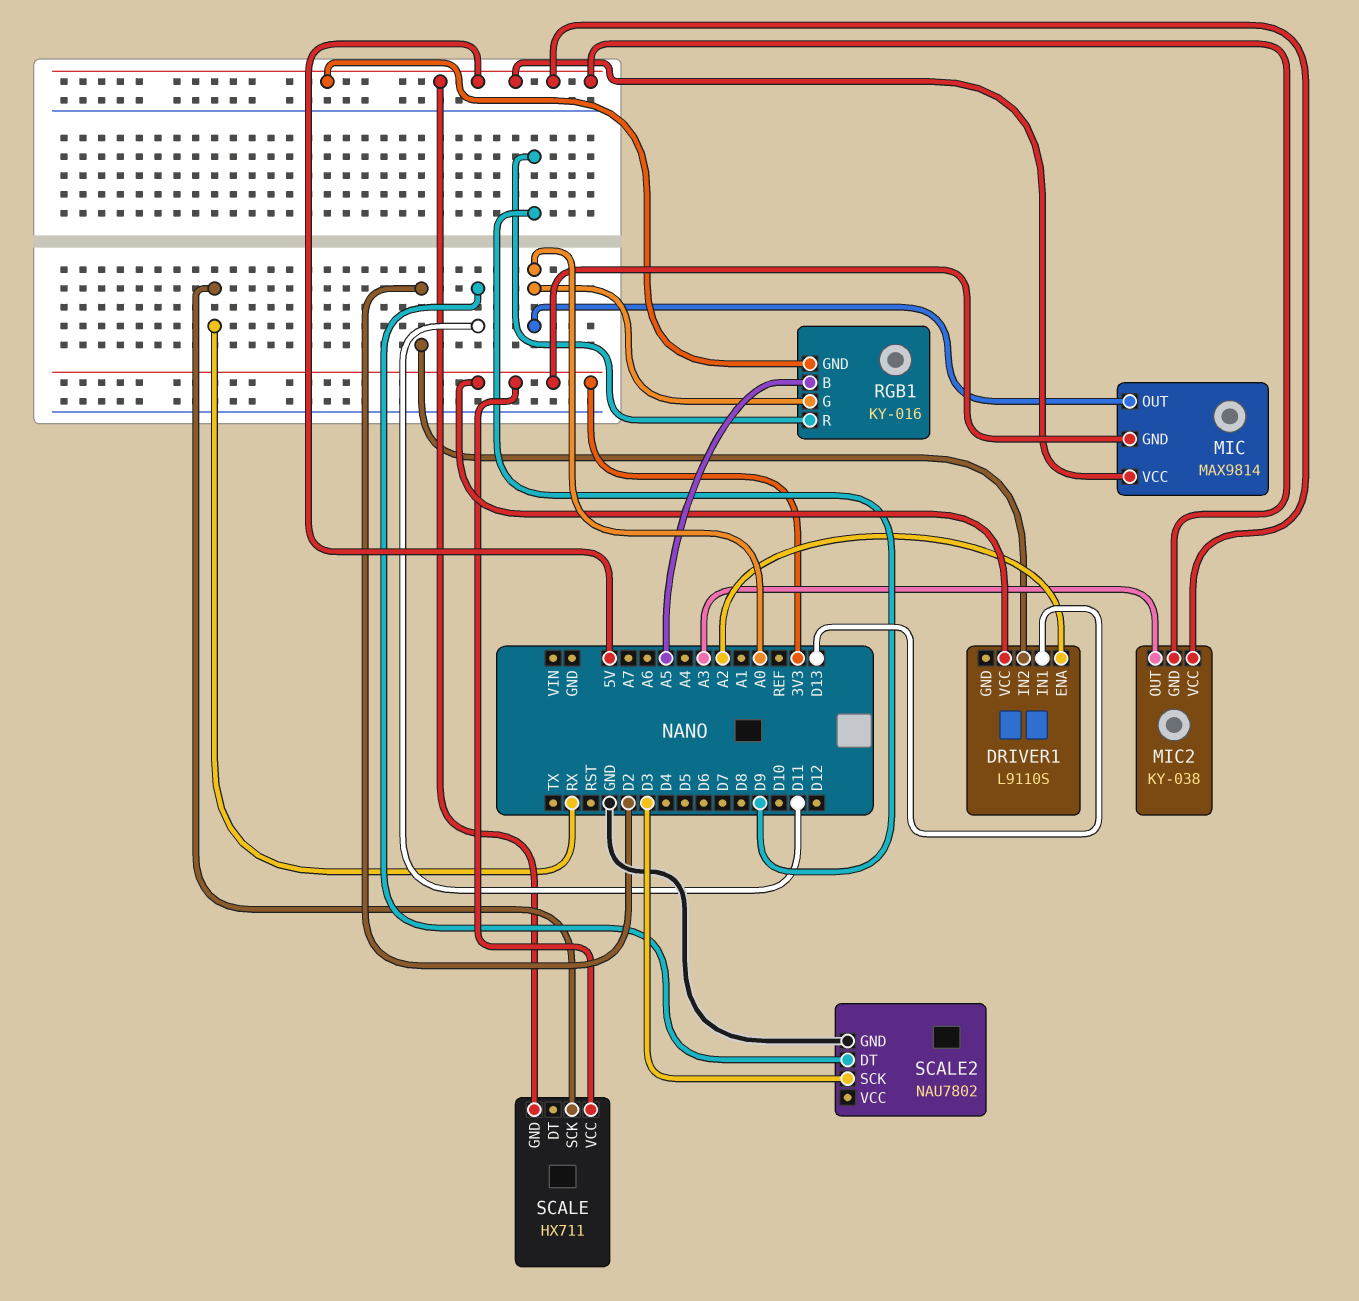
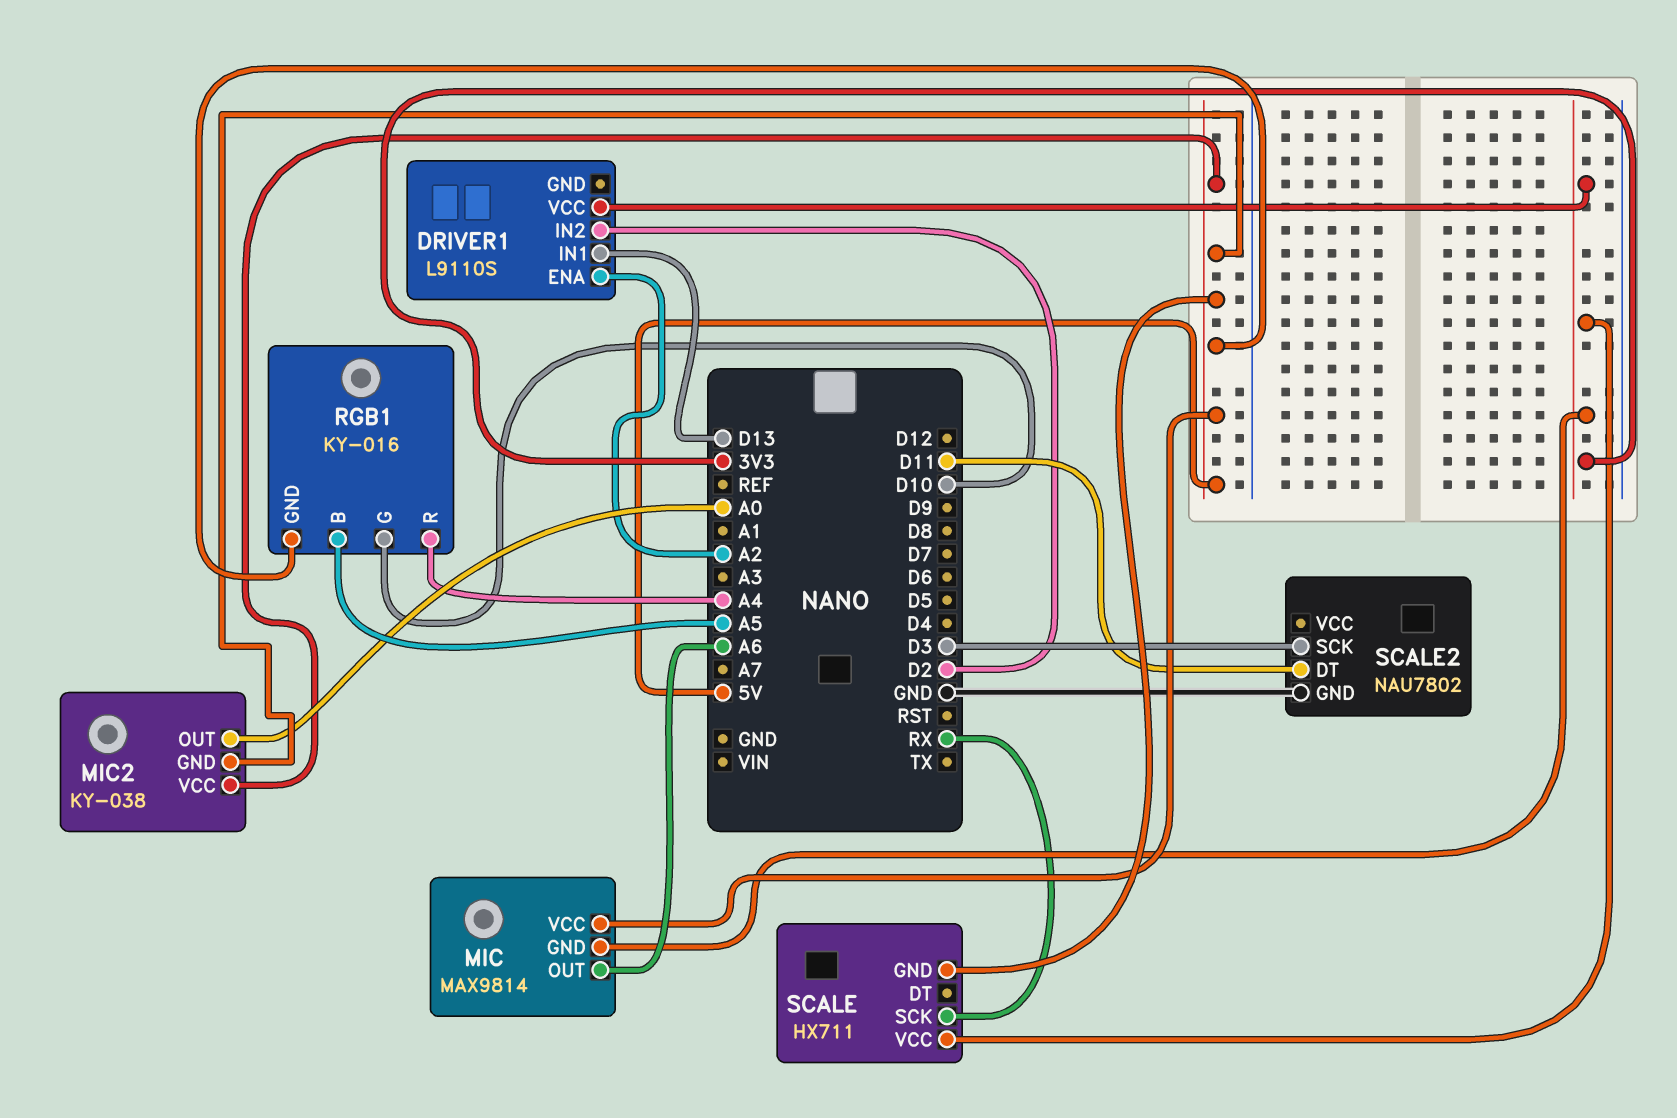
MIC pin OUT: A0 -> A6
MIC2 pin OUT: A3 -> A0
RGB1 pin G: A0 -> D10
RGB1 pin R: D9 -> A4

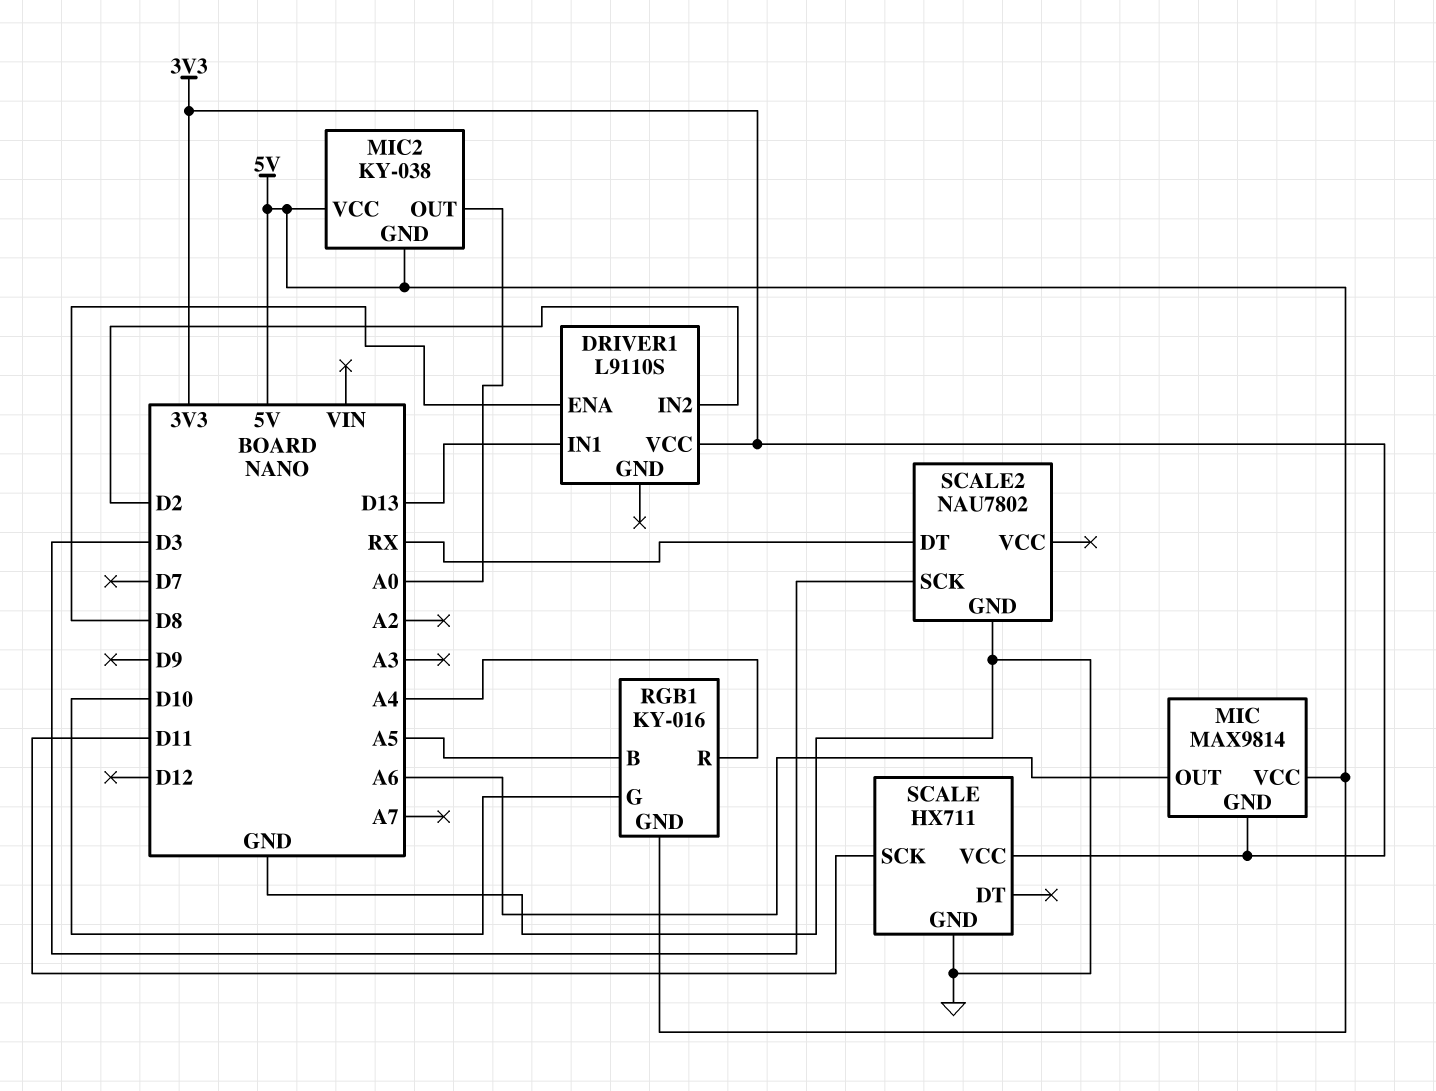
DRIVER1 pin ENA: A2 -> D8
SCALE pin GND: 5V -> GND
SCALE pin SCK: RX -> D11
SCALE2 pin DT: D11 -> RX

